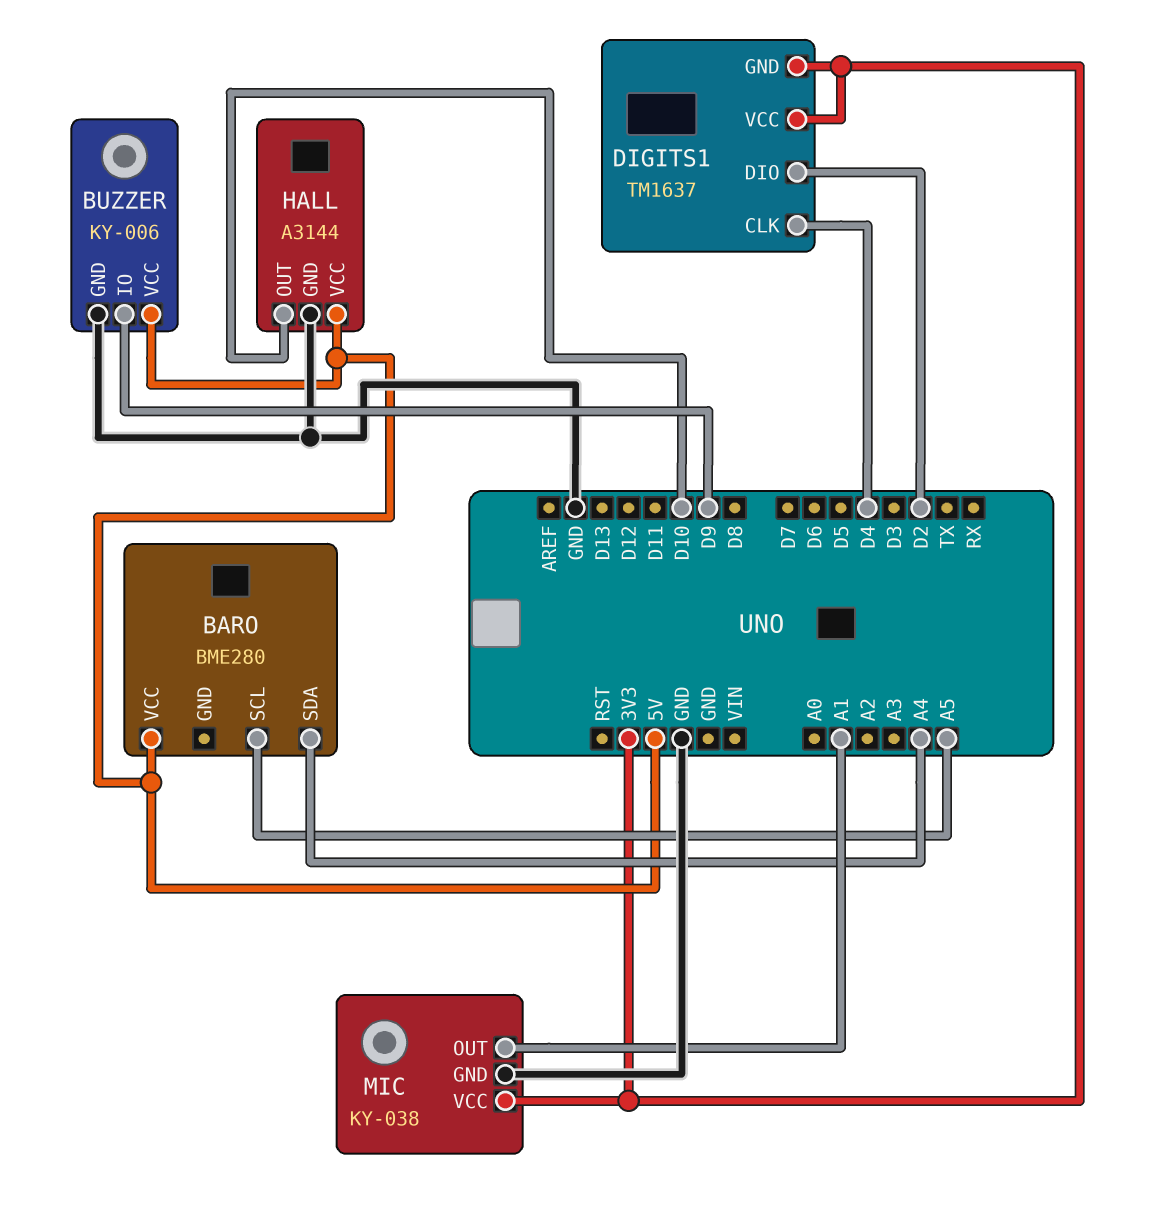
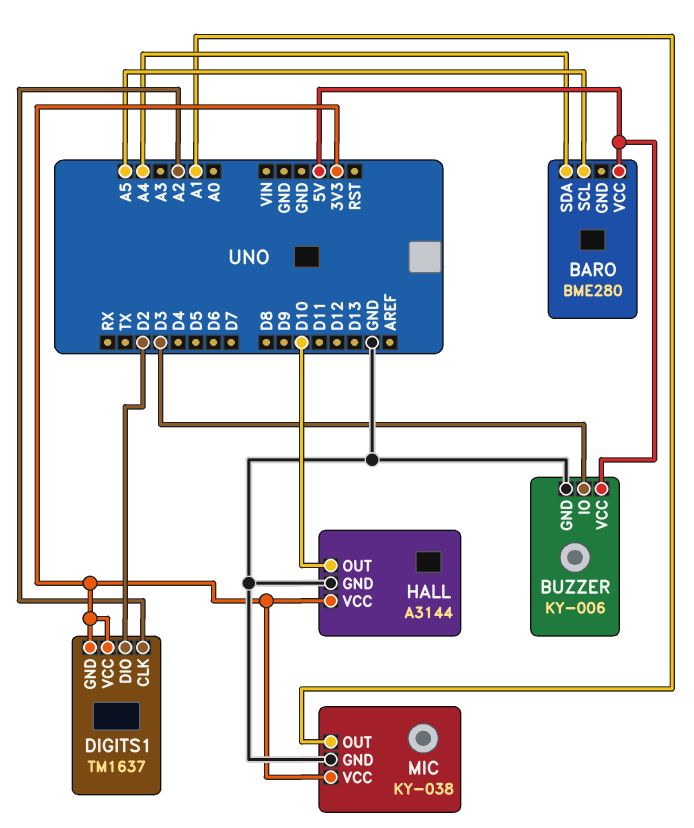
BUZZER pin IO: D9 -> D3
DIGITS1 pin CLK: D4 -> A2
HALL pin VCC: 5V -> 3V3

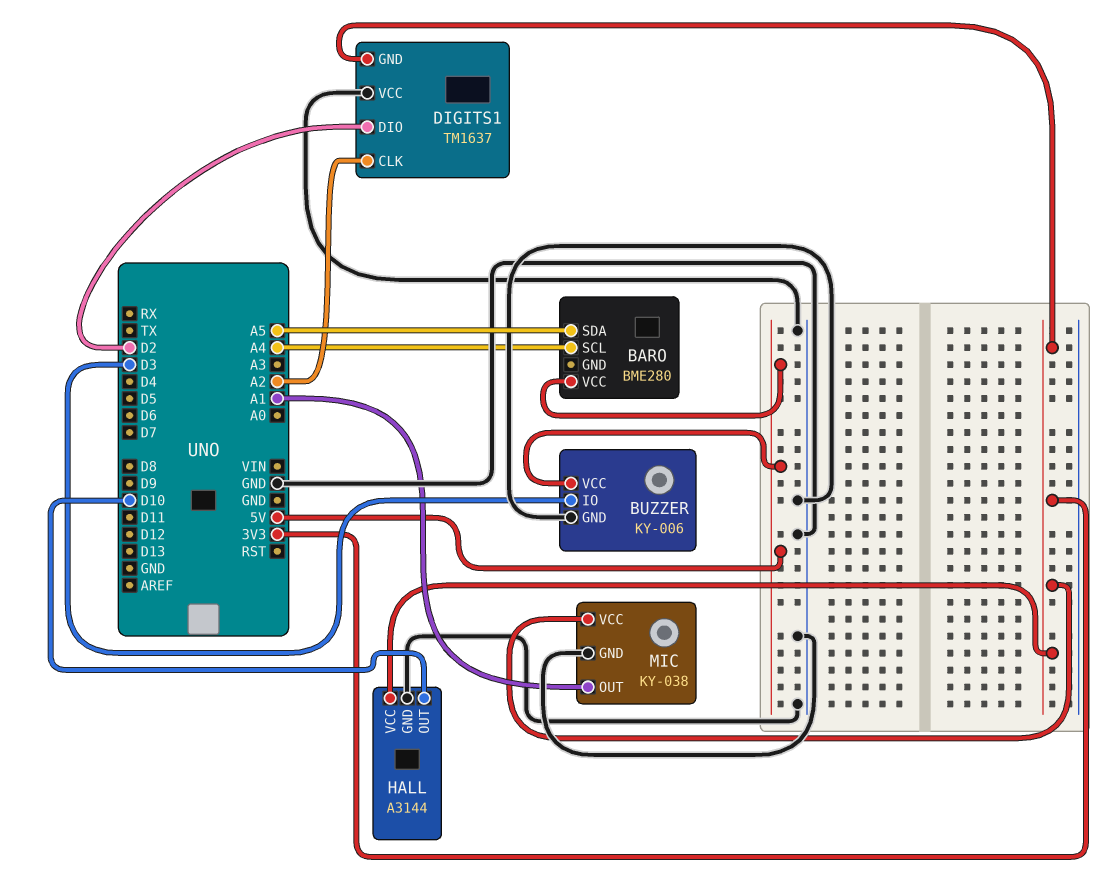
BARO pin SCL: A5 -> A4
BARO pin SDA: A4 -> A5
DIGITS1 pin VCC: 3V3 -> GND

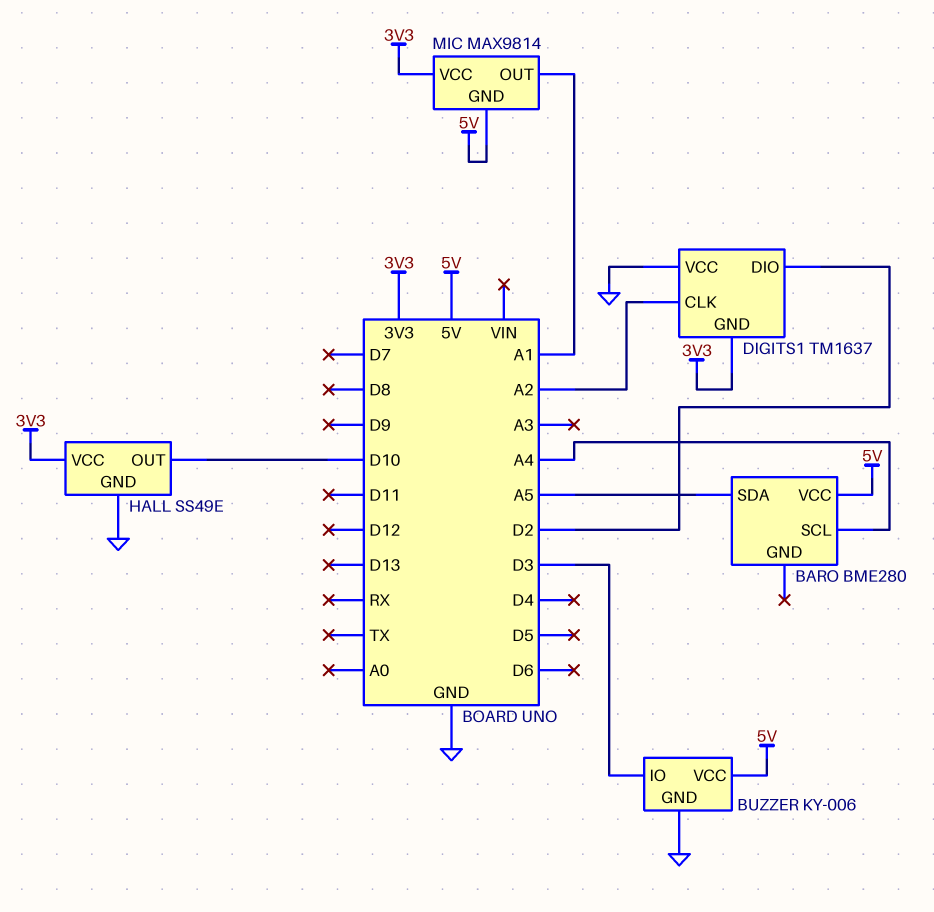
HALL: A3144 -> SS49E
MIC: KY-038 -> MAX9814
MIC pin GND: GND -> 5V

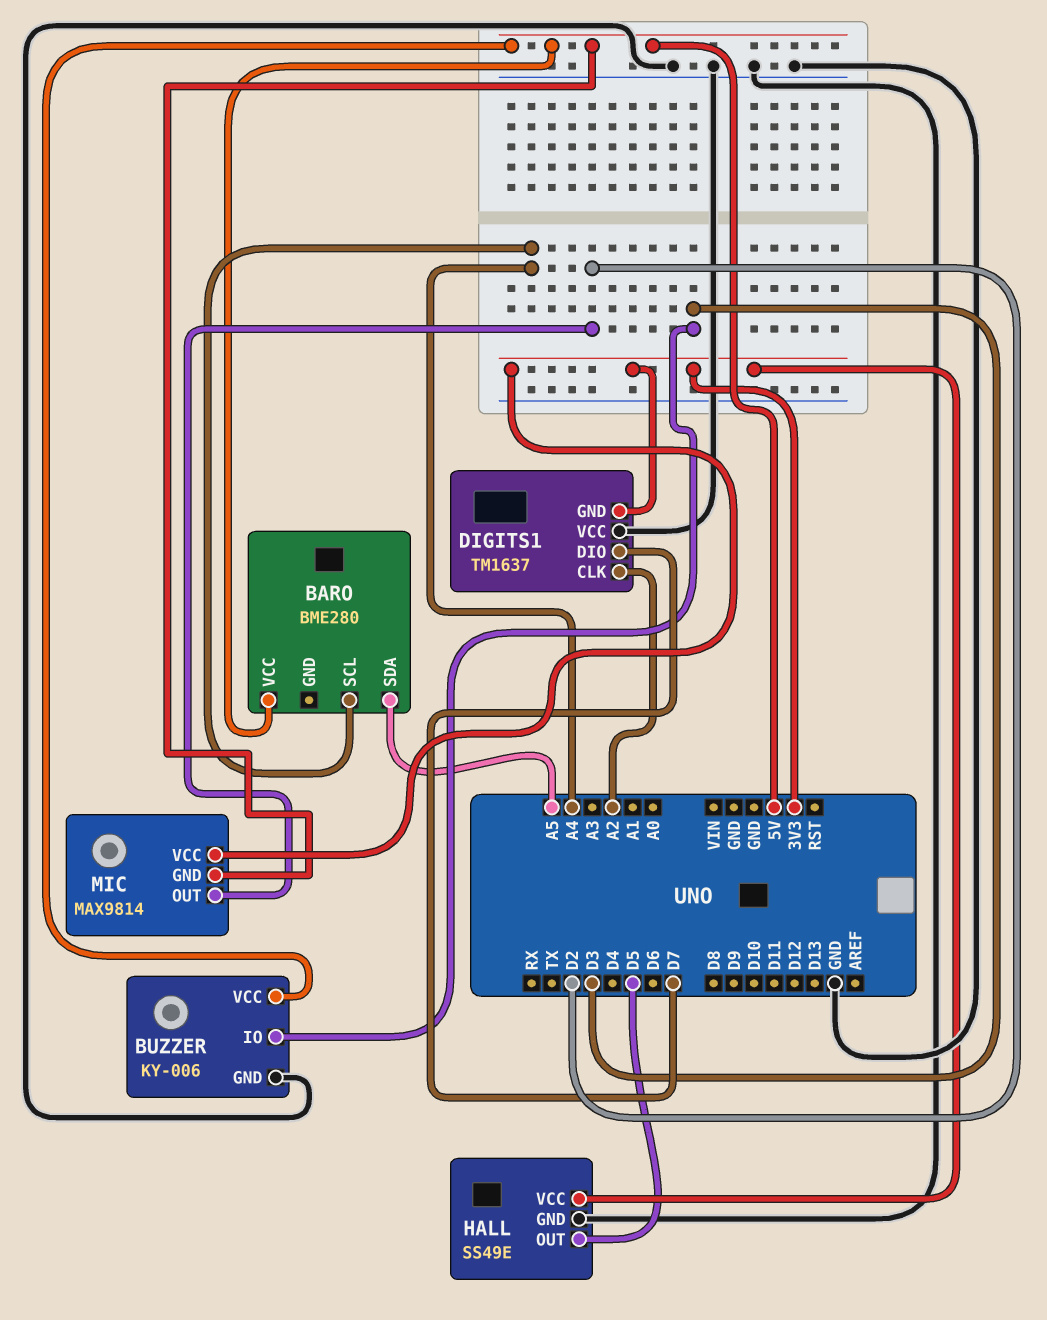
DIGITS1 pin DIO: D2 -> D7
HALL pin OUT: D10 -> D5
MIC pin OUT: A1 -> D2

